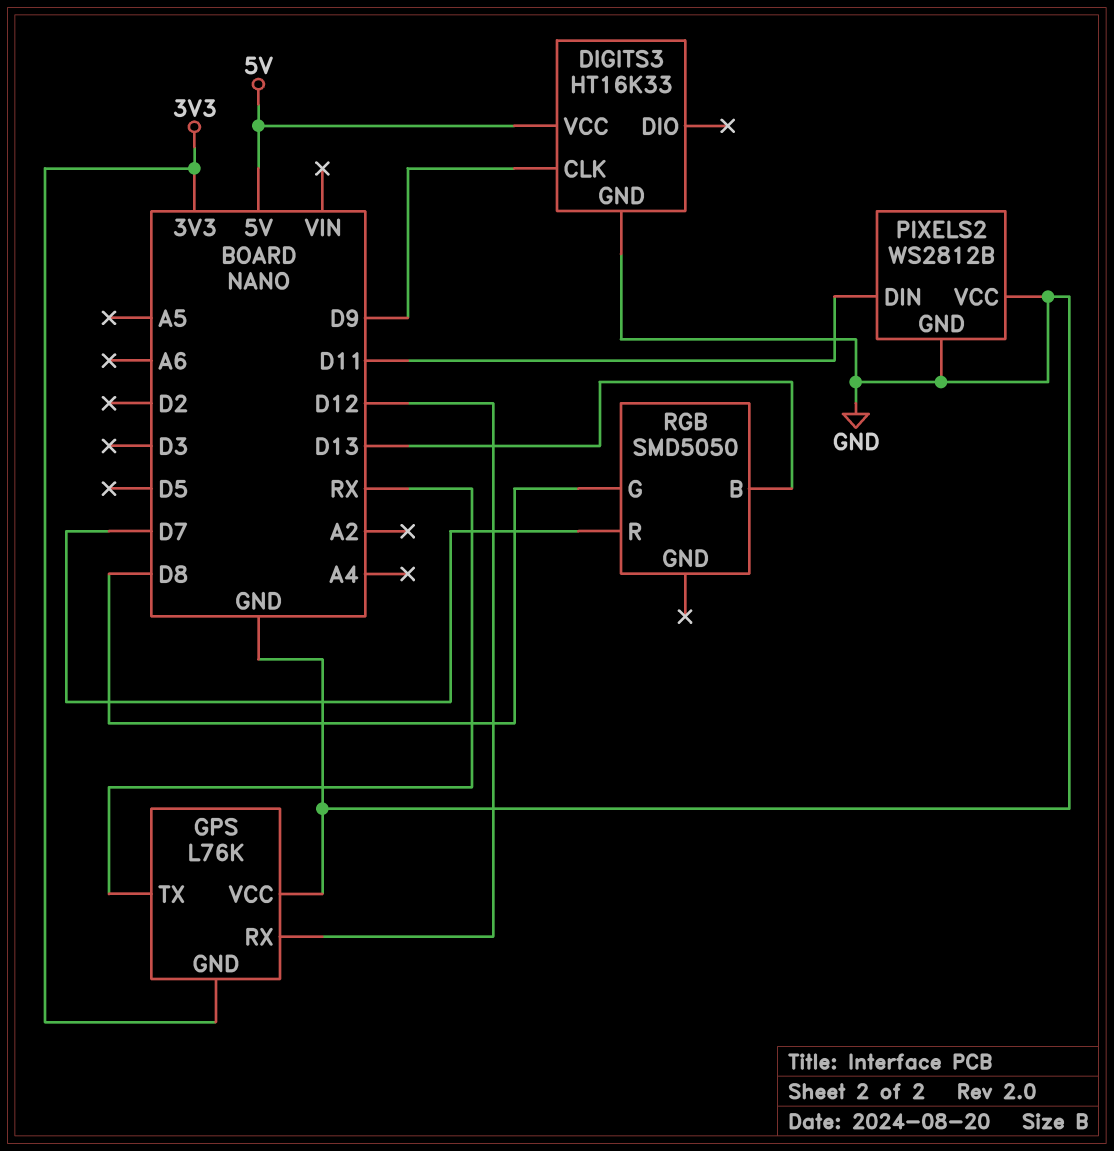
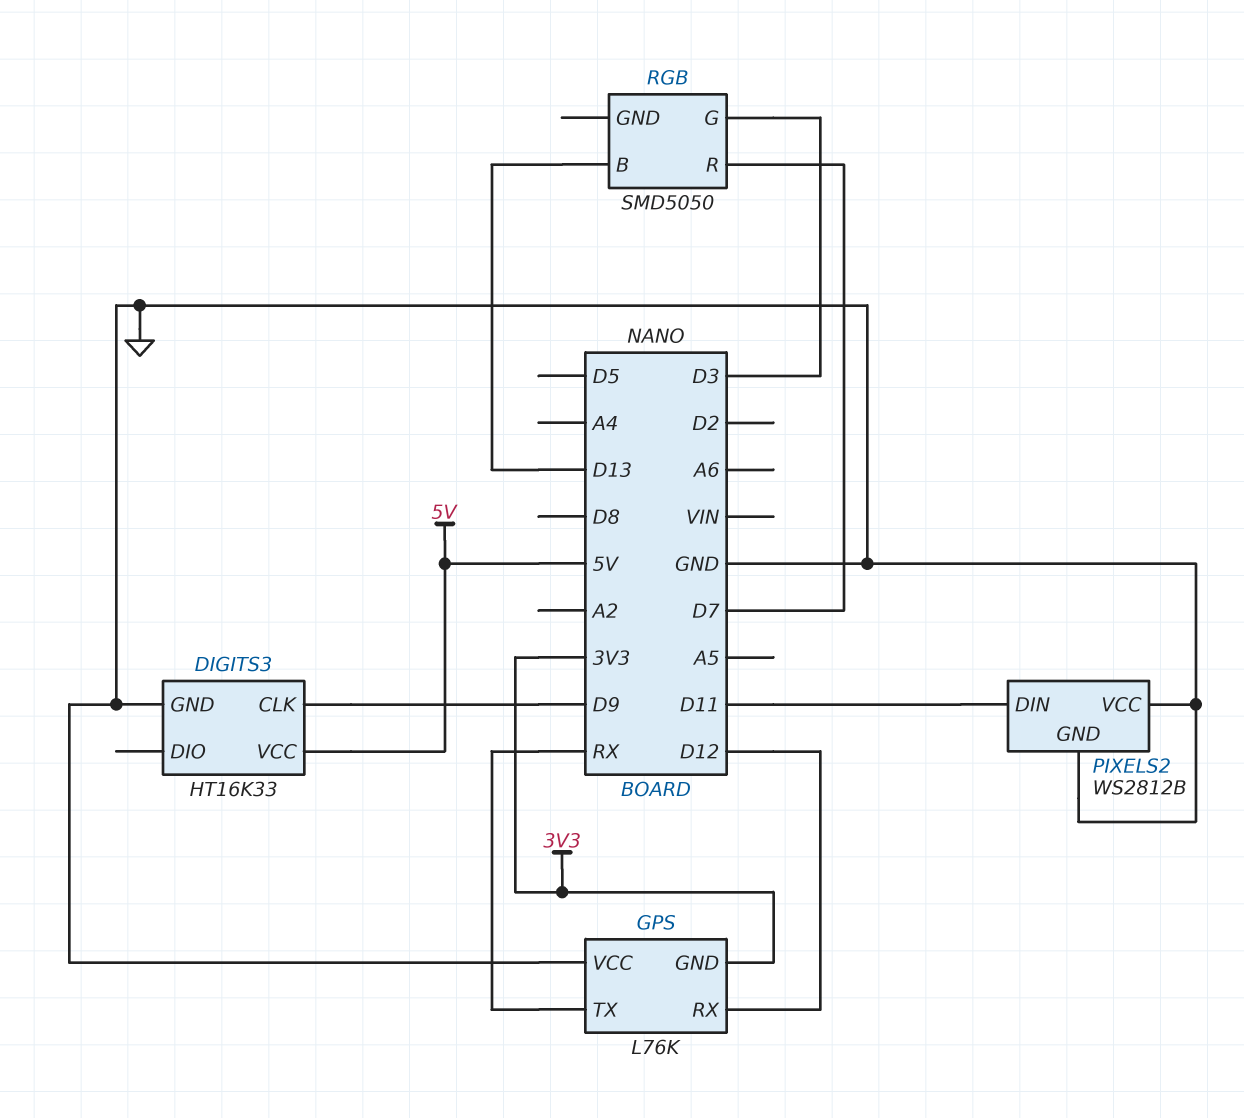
RGB pin G: D8 -> D3

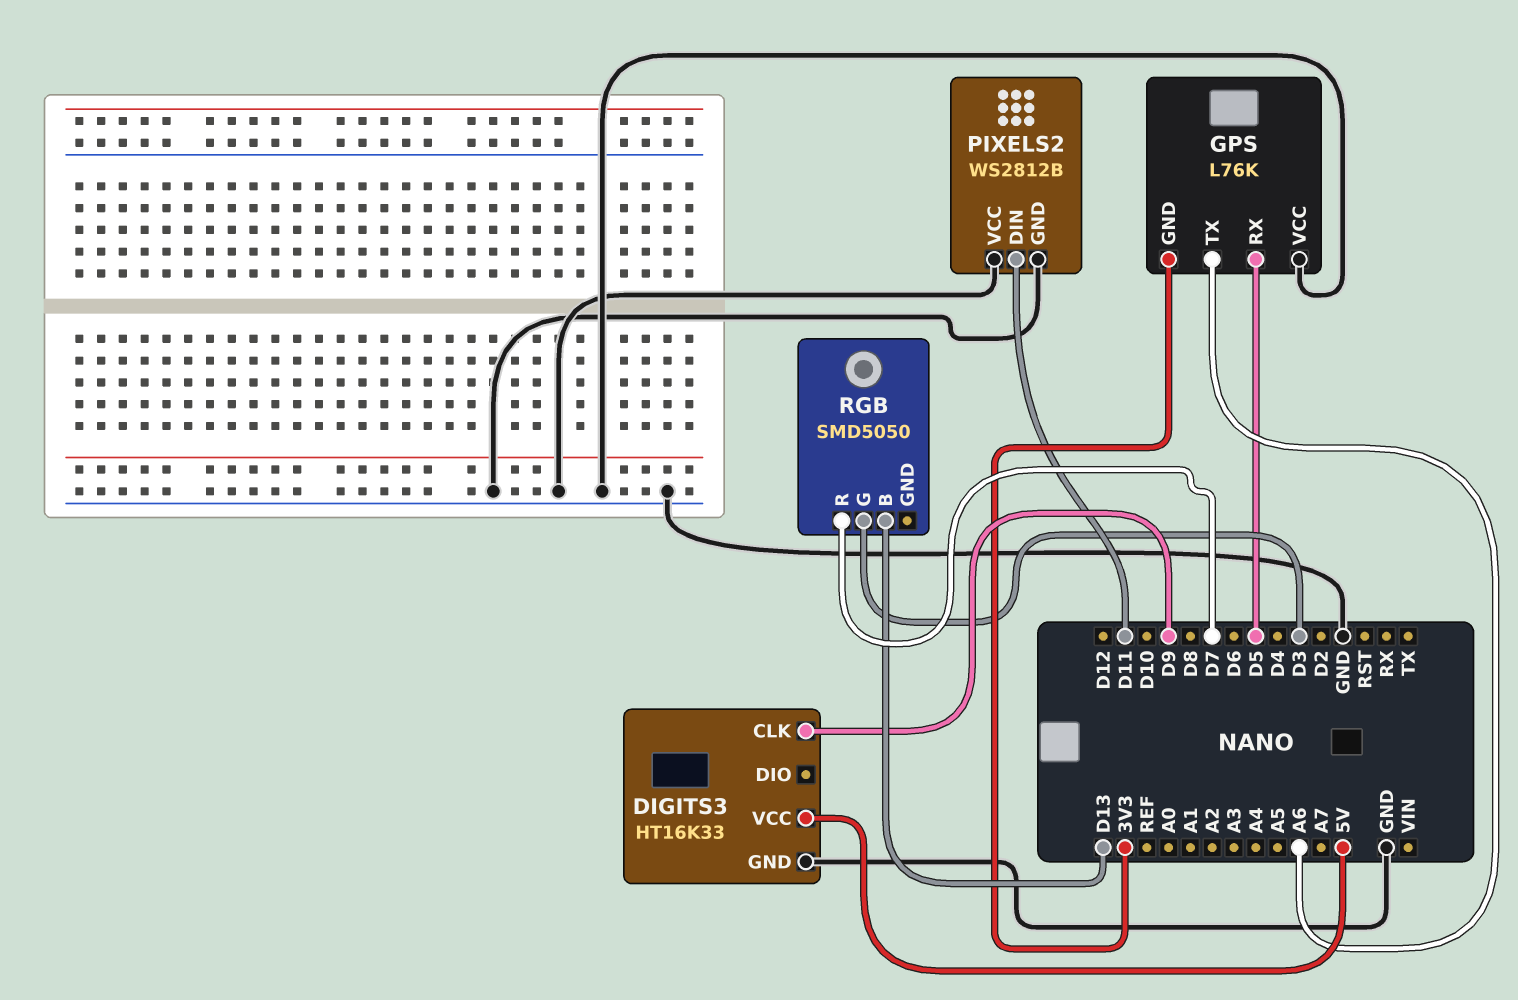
GPS pin RX: D12 -> D5
GPS pin TX: RX -> A6

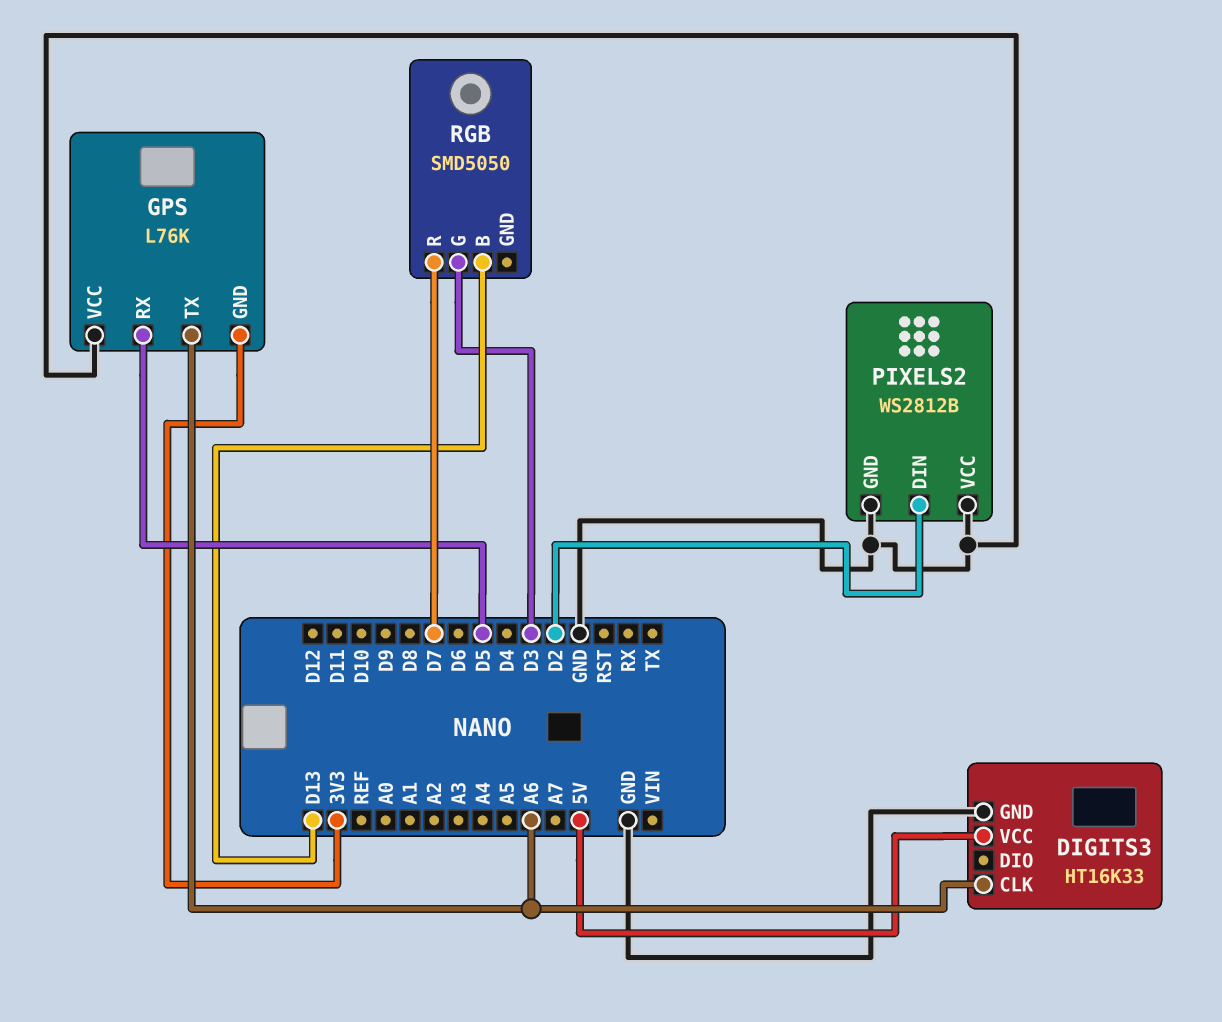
DIGITS3 pin CLK: D9 -> A6
PIXELS2 pin DIN: D11 -> D2

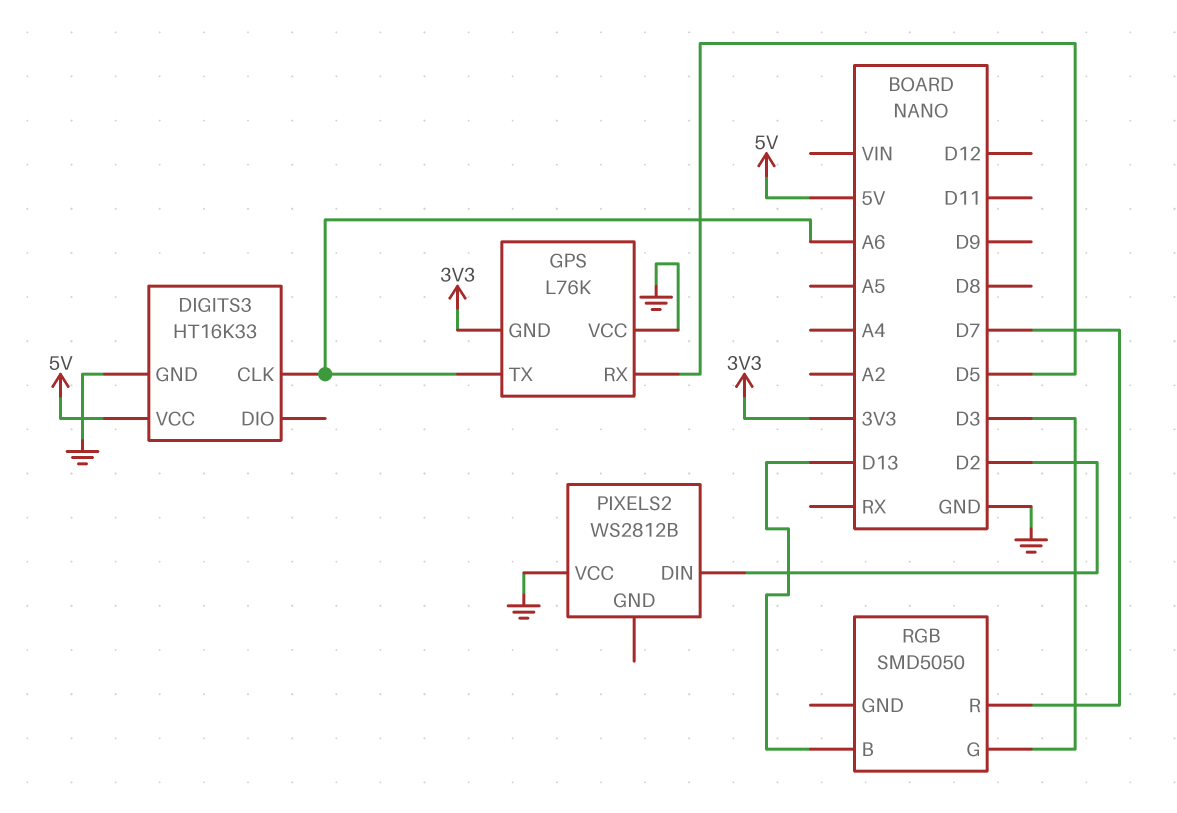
PIXELS2 pin GND: GND -> none

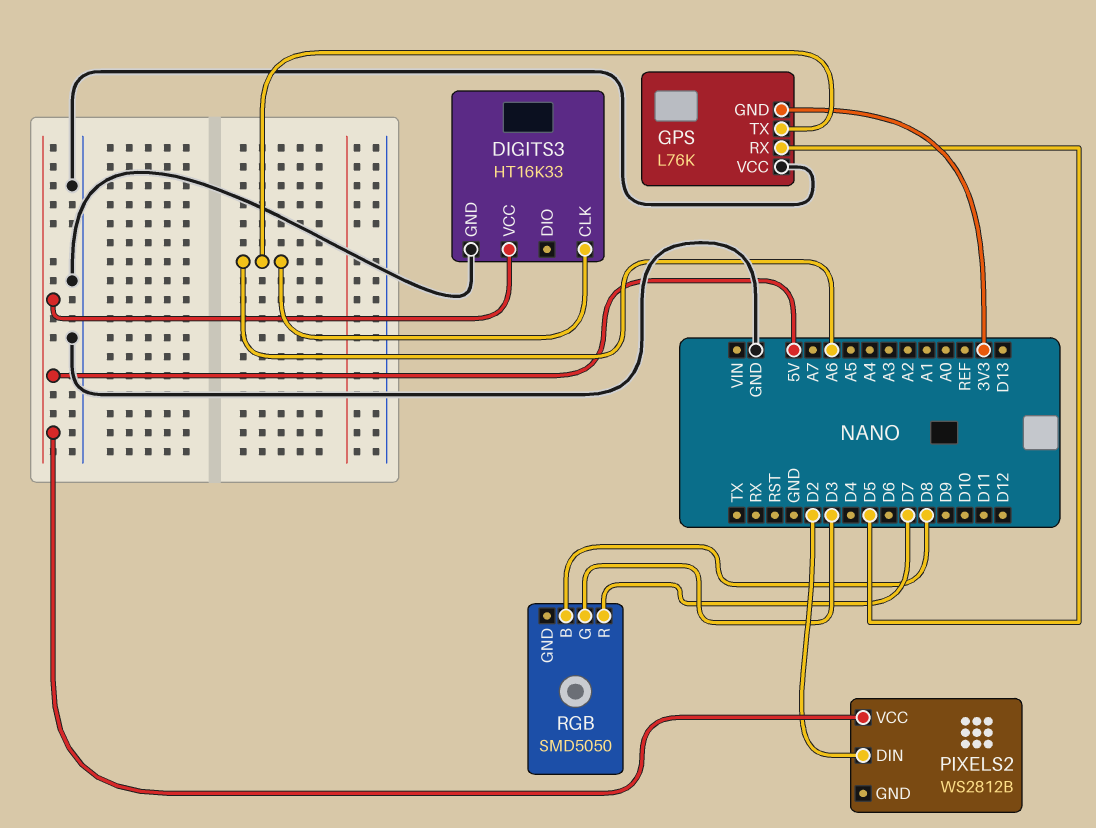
PIXELS2 pin VCC: GND -> 5V
RGB pin B: D13 -> D8

